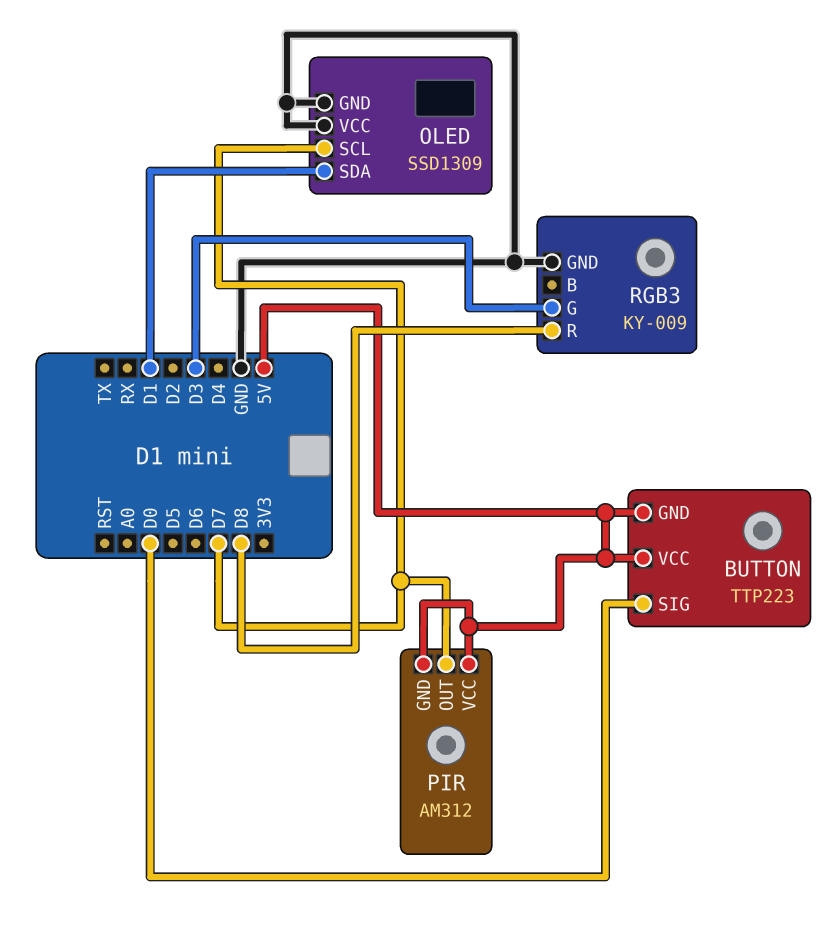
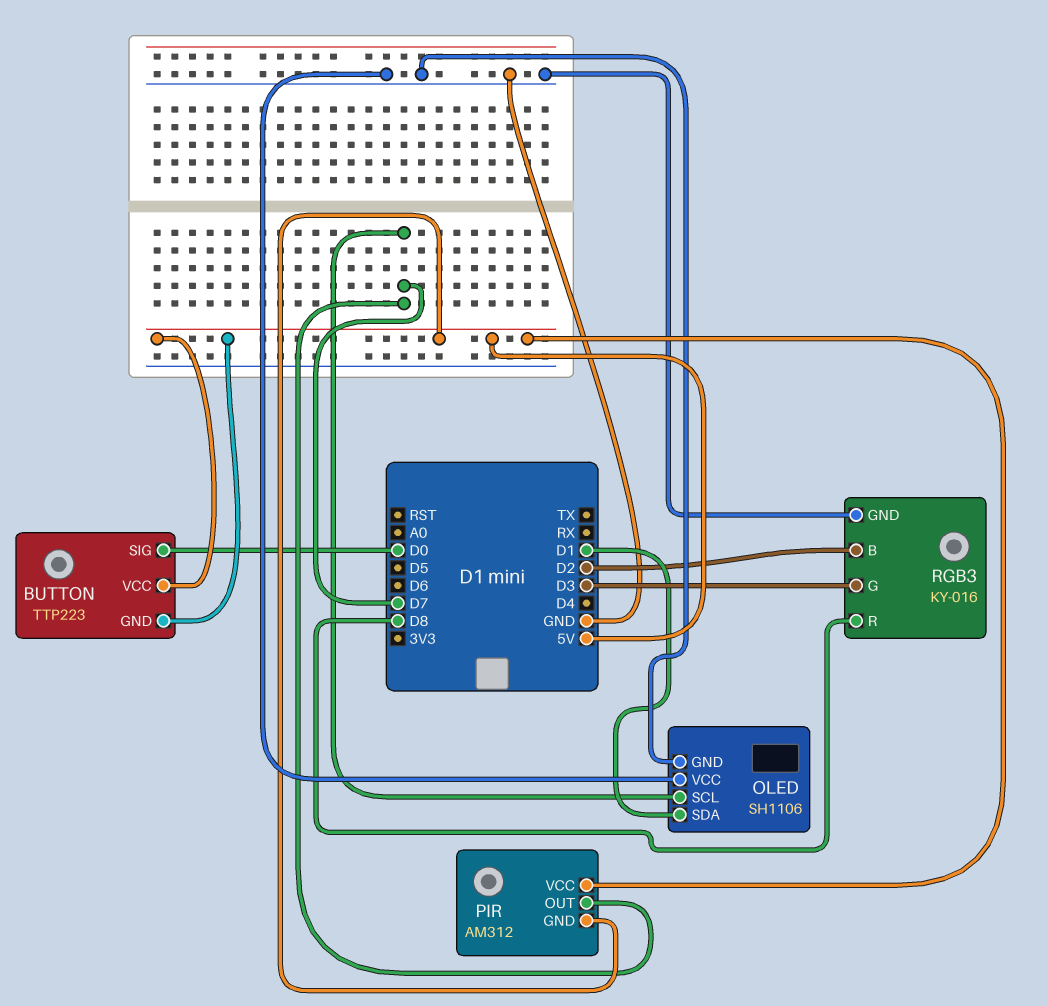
OLED: SSD1309 -> SH1106
RGB3: KY-009 -> KY-016
RGB3 pin B: none -> D2

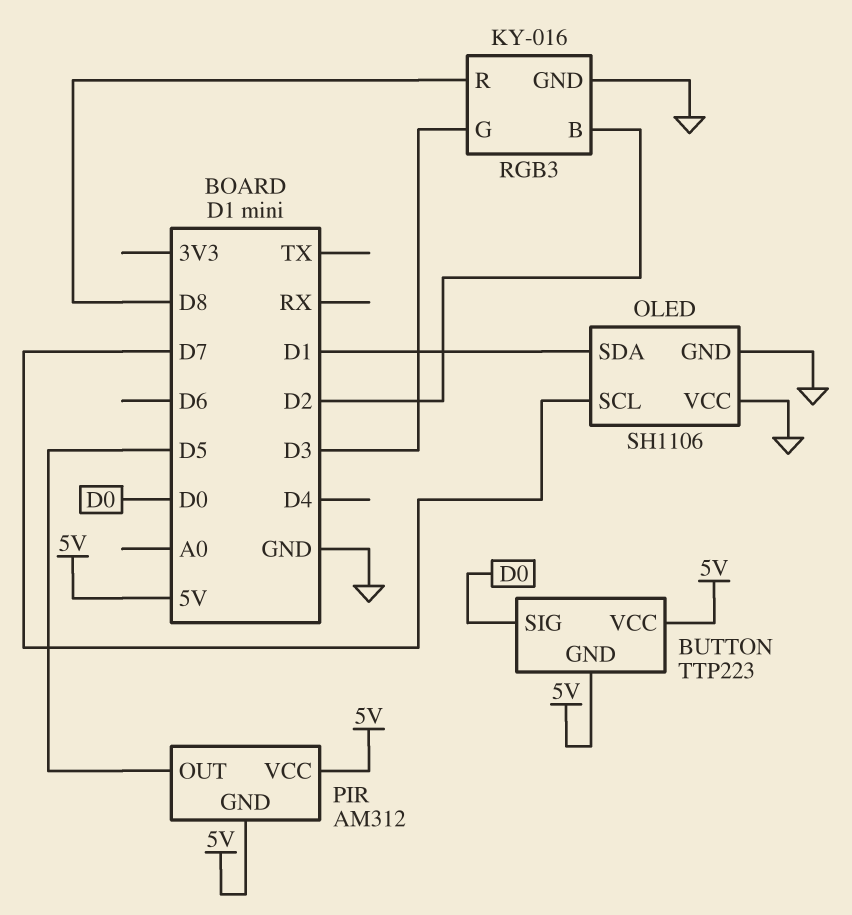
PIR pin OUT: D7 -> D5

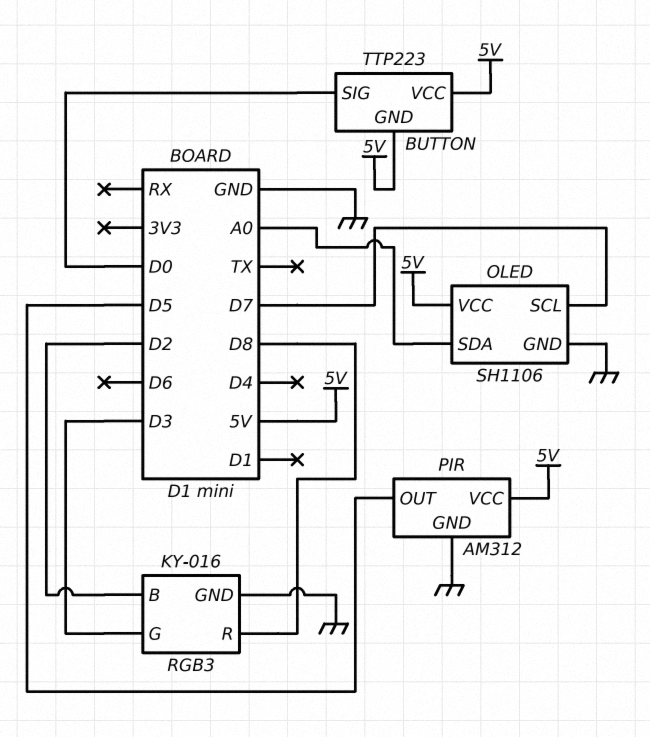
OLED pin SDA: D1 -> A0
OLED pin VCC: GND -> 5V
PIR pin GND: 5V -> GND

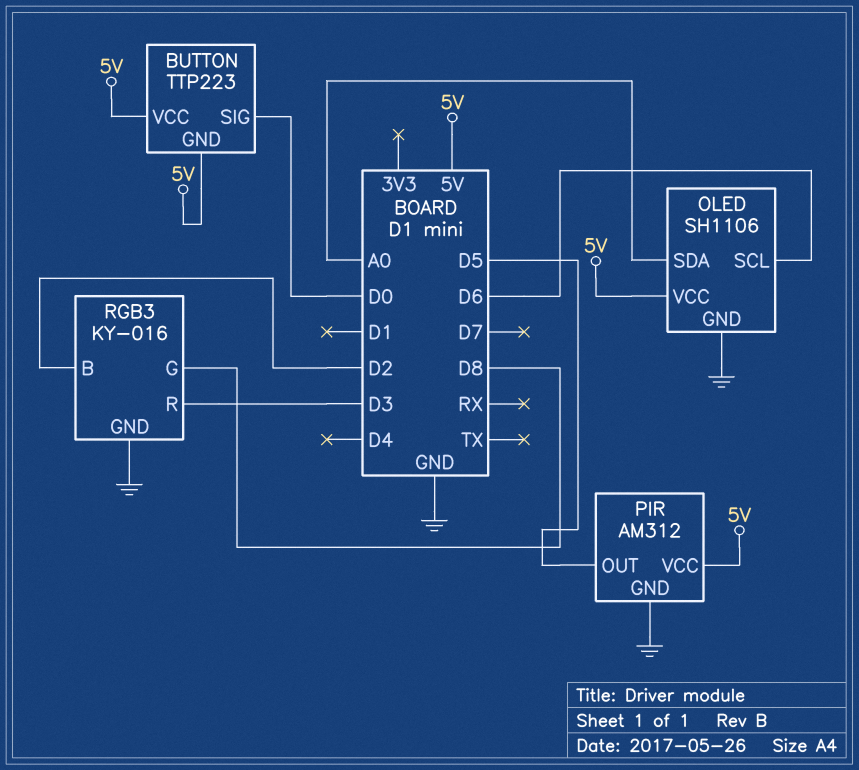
OLED pin SCL: D7 -> D6
RGB3 pin G: D3 -> D8
RGB3 pin R: D8 -> D3

